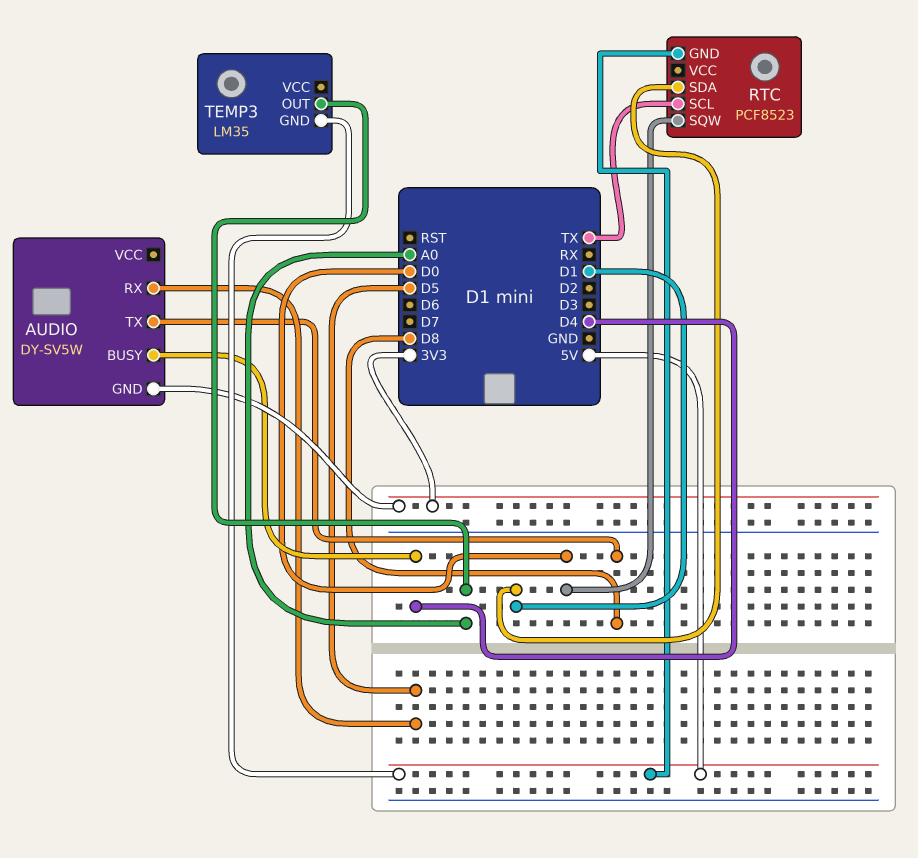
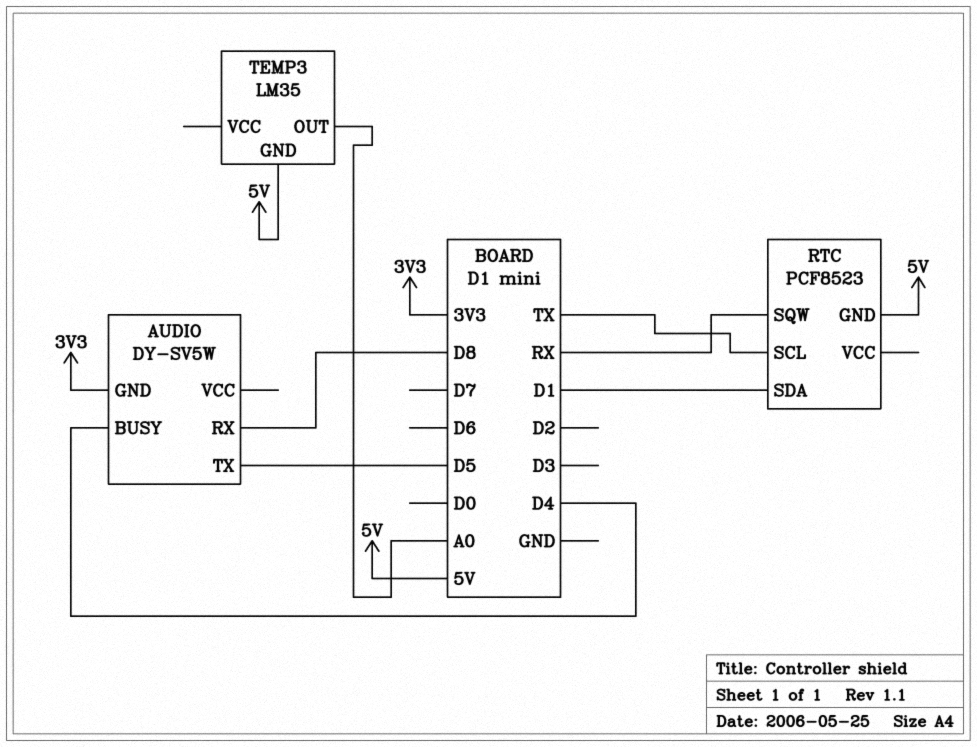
AUDIO pin RX: D5 -> D8
AUDIO pin TX: D8 -> D5
RTC pin SQW: D0 -> RX

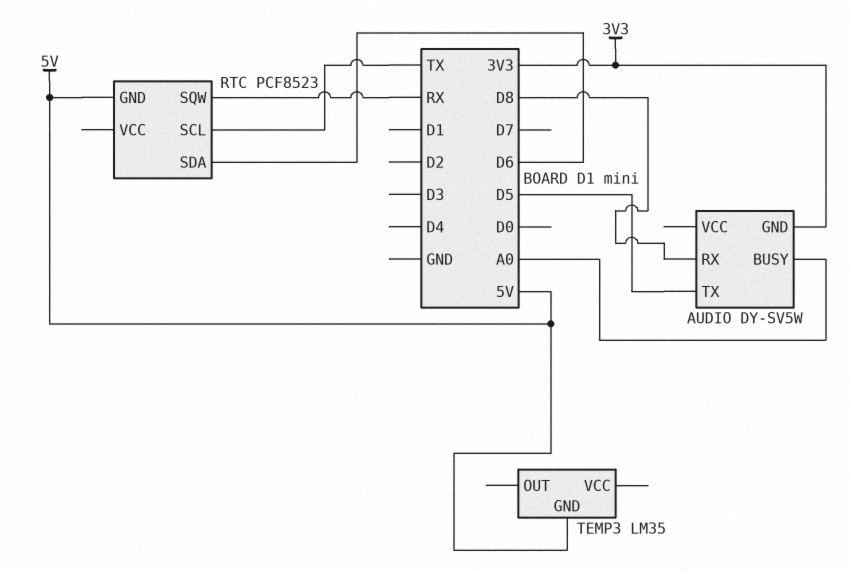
AUDIO pin BUSY: D4 -> A0
RTC pin SDA: D1 -> D6
TEMP3 pin OUT: A0 -> none

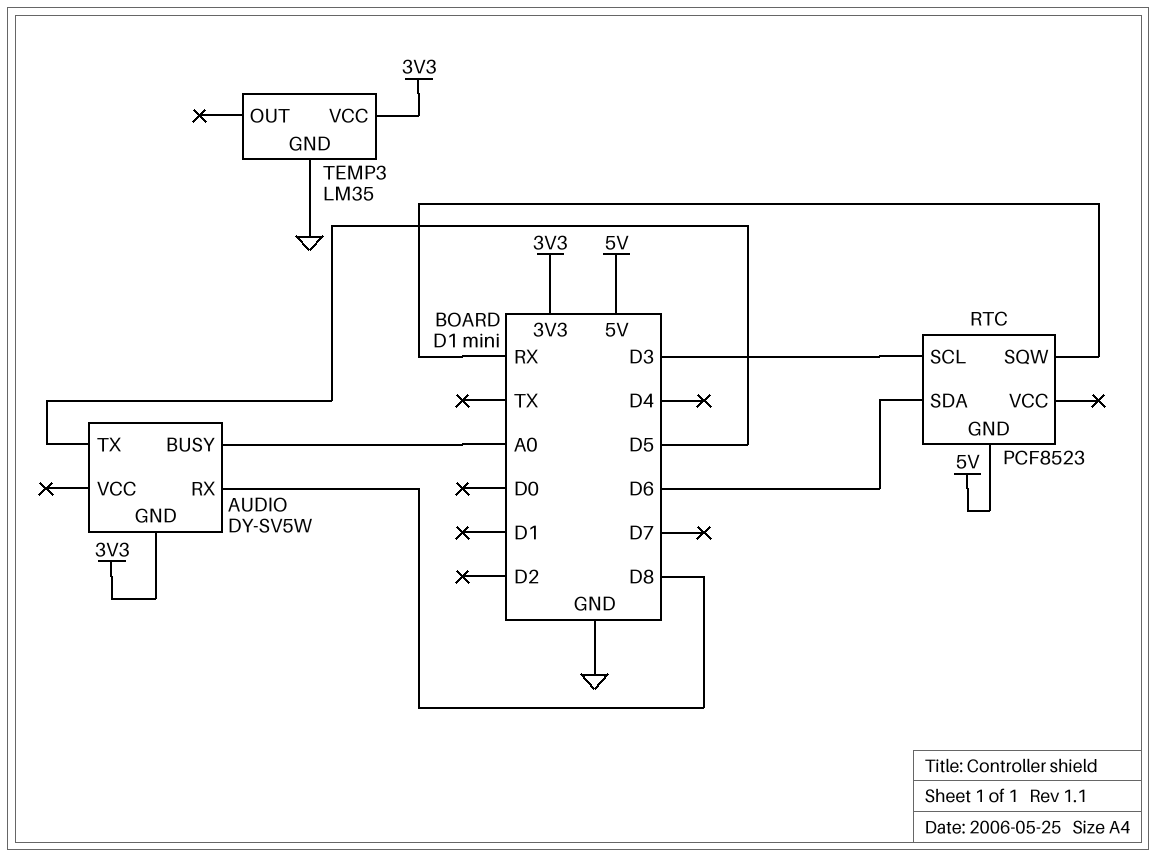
RTC pin SCL: TX -> D3
TEMP3 pin GND: 5V -> GND
TEMP3 pin VCC: none -> 3V3

